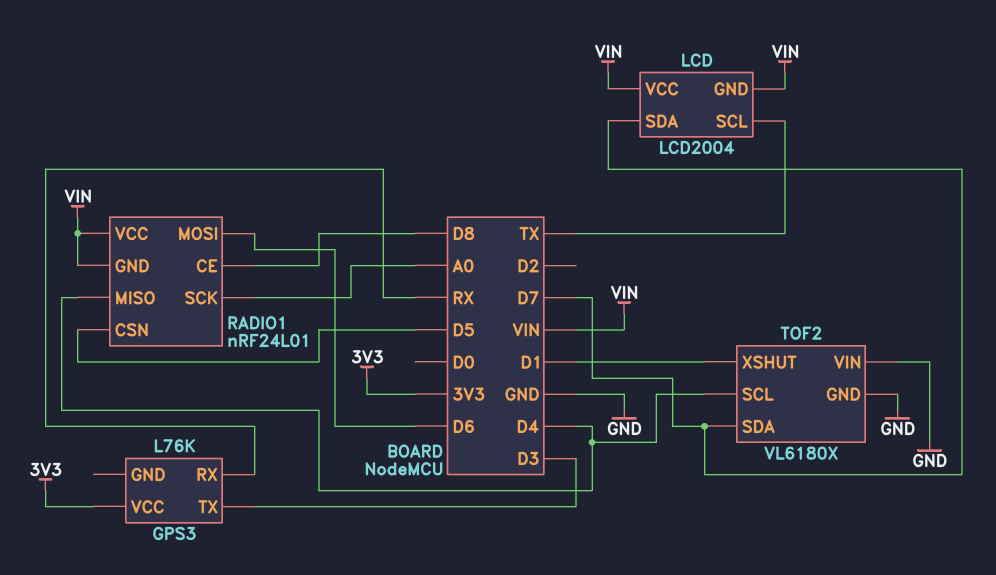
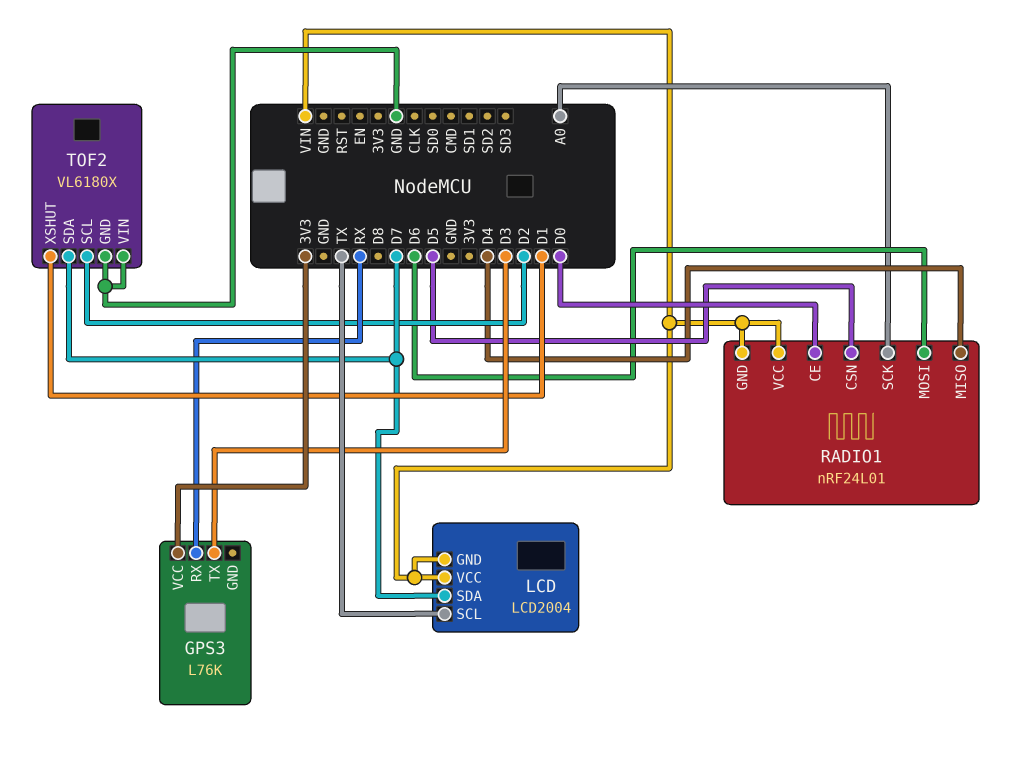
RADIO1 pin CE: D8 -> D0
TOF2 pin SCL: D4 -> D2

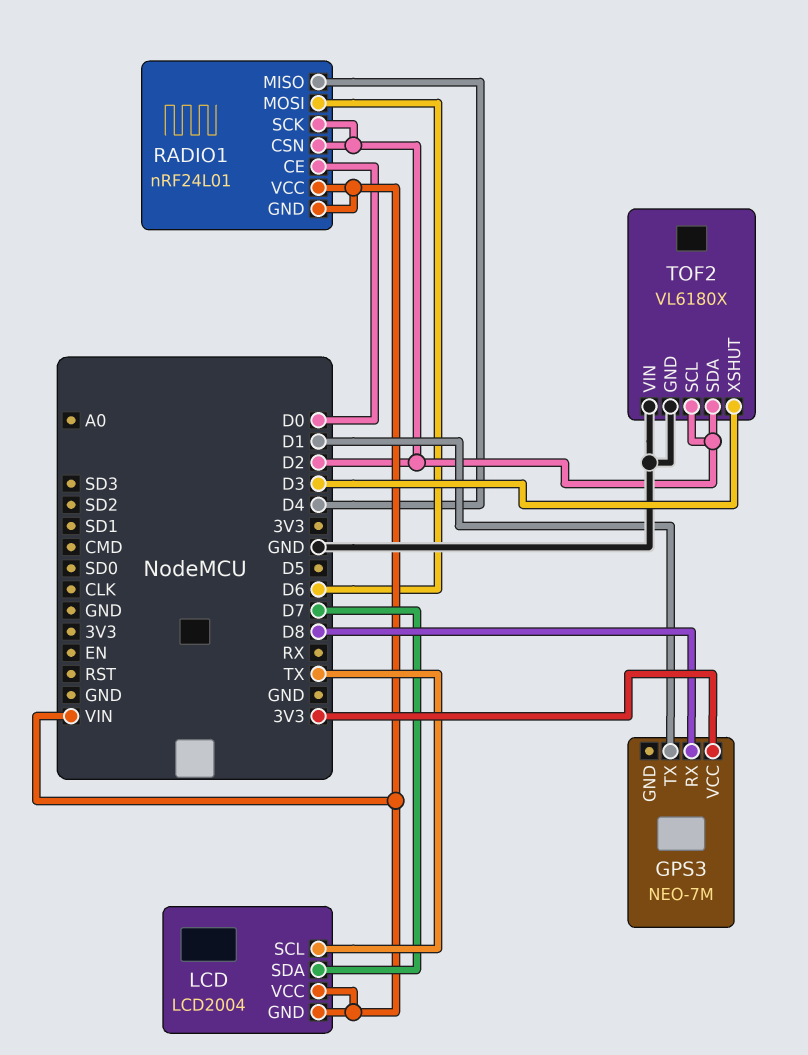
GPS3: L76K -> NEO-7M
GPS3 pin RX: RX -> D8
GPS3 pin TX: D3 -> D1
RADIO1 pin CSN: D5 -> D2
RADIO1 pin SCK: A0 -> D2
TOF2 pin SDA: D7 -> D2
TOF2 pin XSHUT: D1 -> D3

